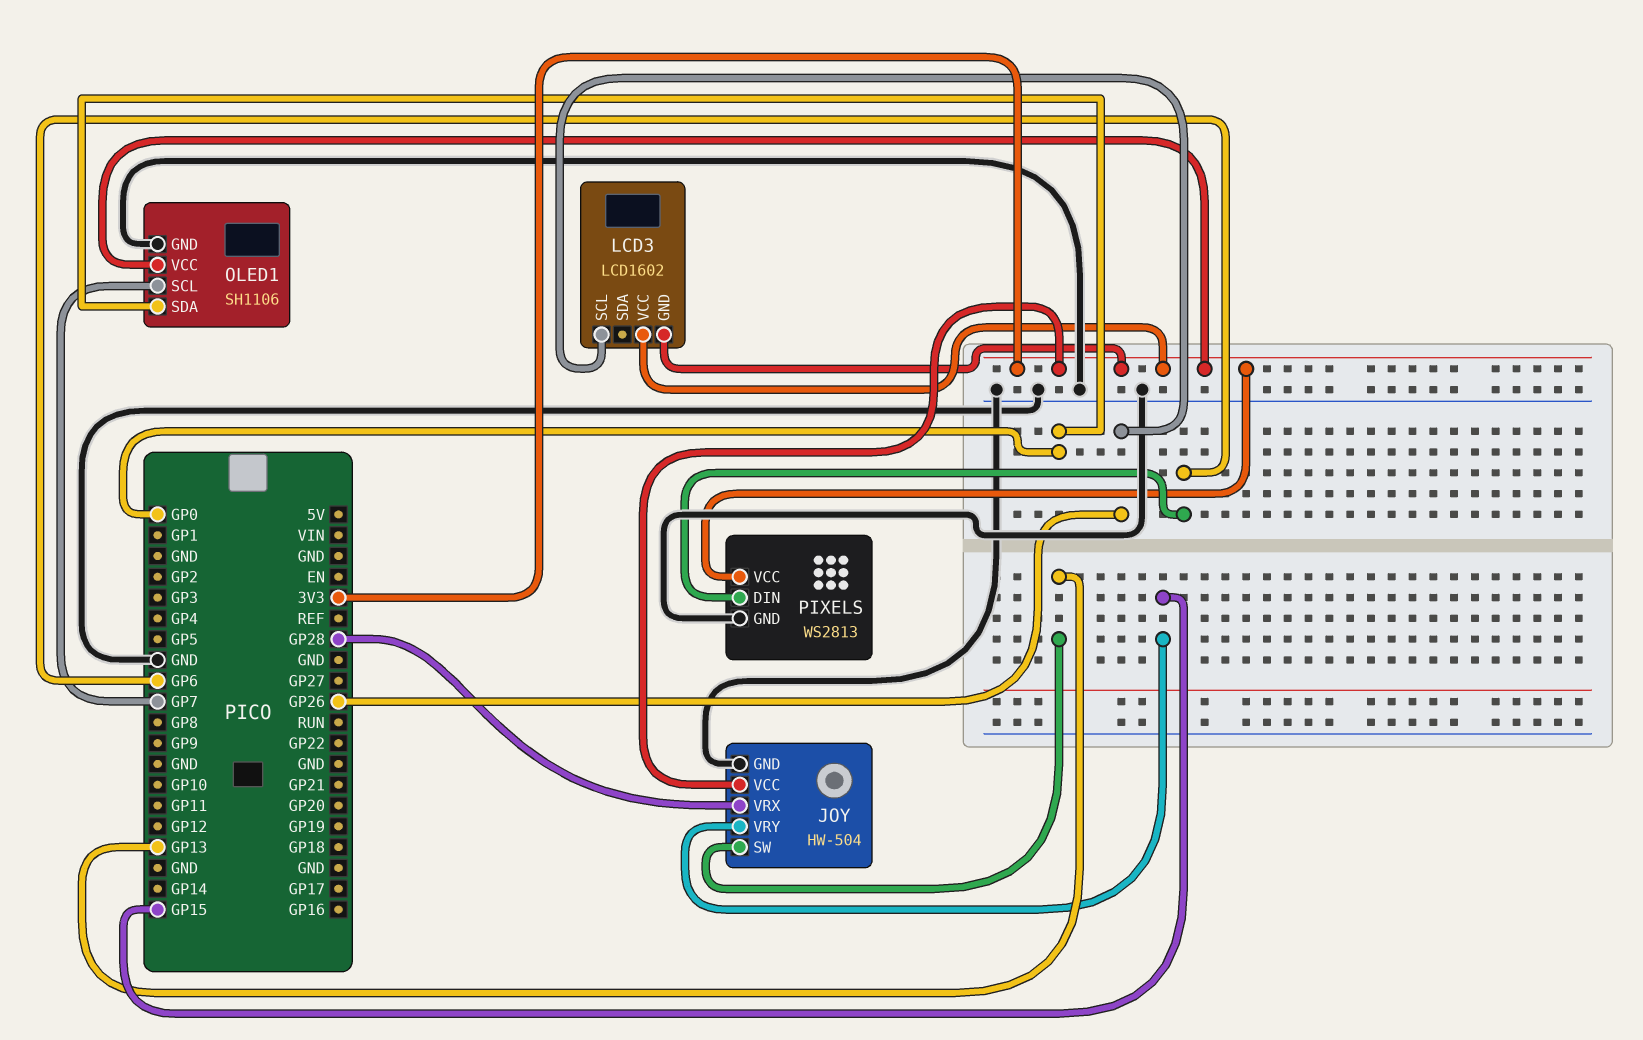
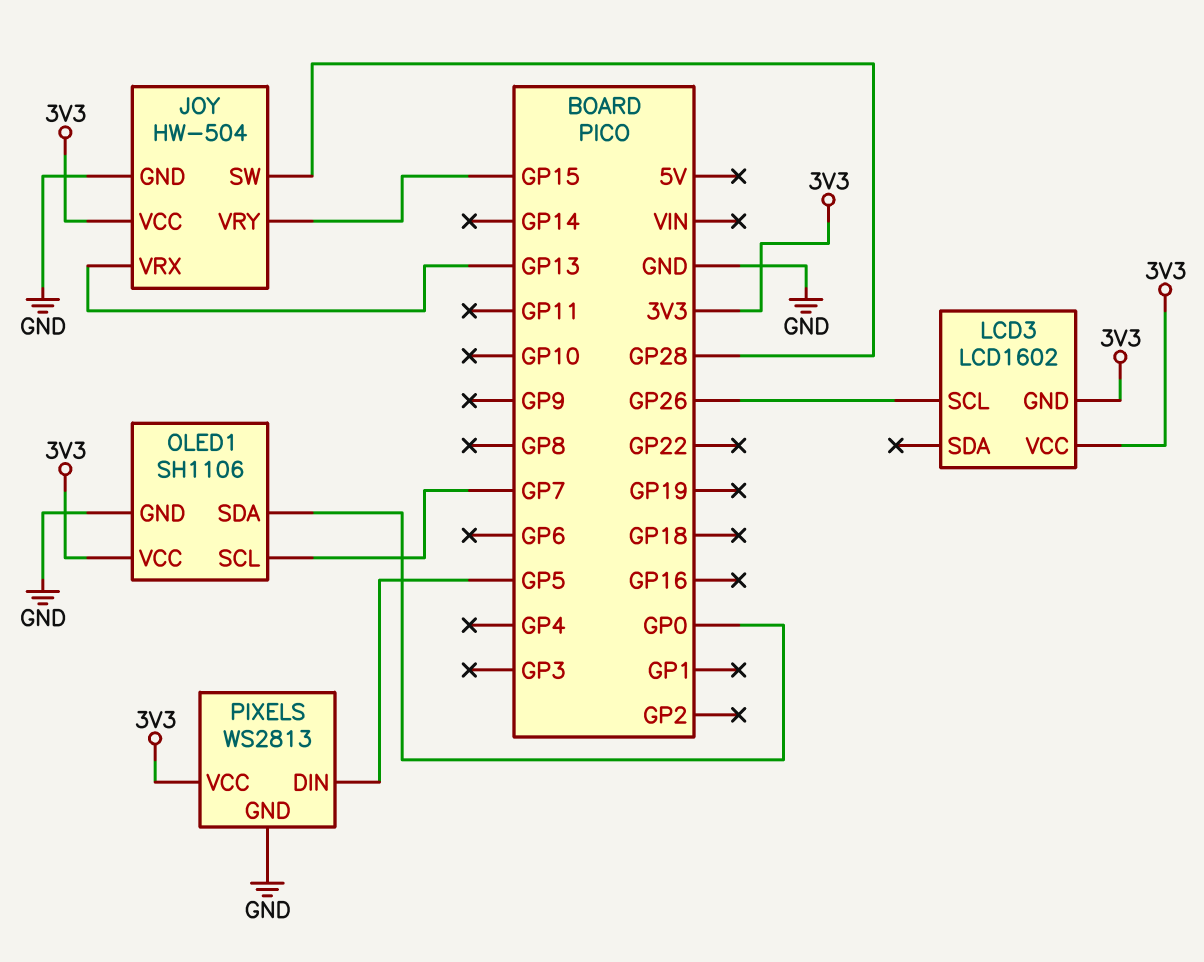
JOY pin SW: GP13 -> GP28
JOY pin VRX: GP28 -> GP13
PIXELS pin DIN: GP6 -> GP5

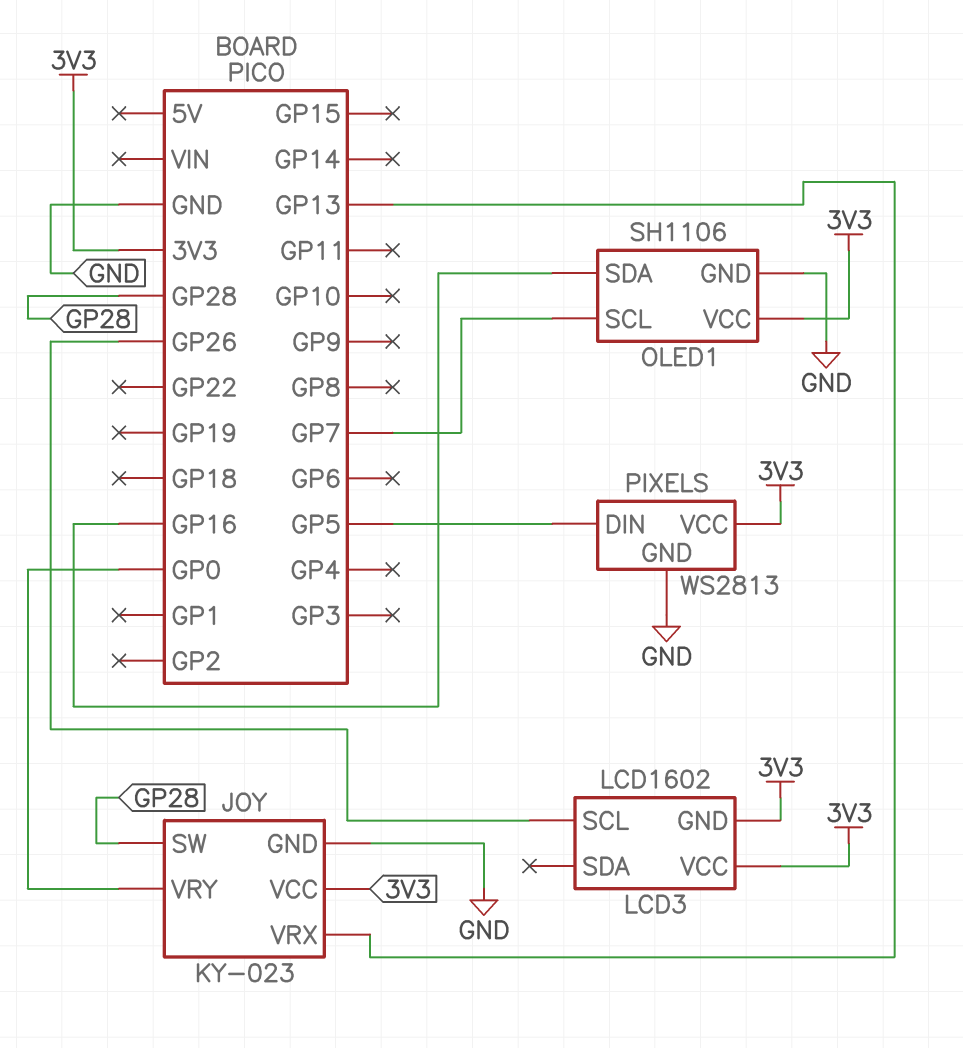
JOY: HW-504 -> KY-023
JOY pin VRY: GP15 -> GP0
OLED1 pin SDA: GP0 -> GP16

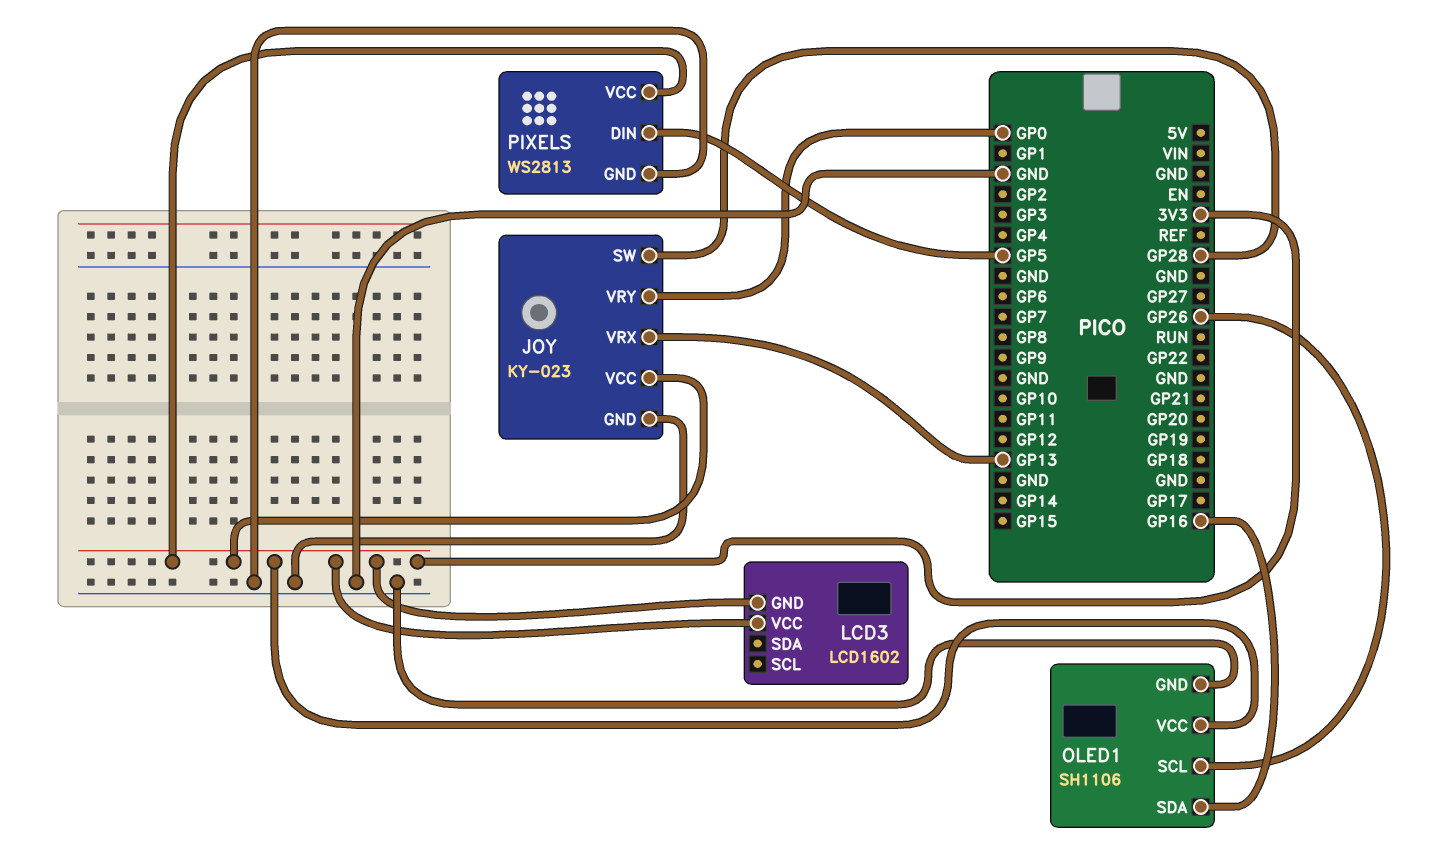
LCD3 pin SCL: GP26 -> none
OLED1 pin SCL: GP7 -> GP26

